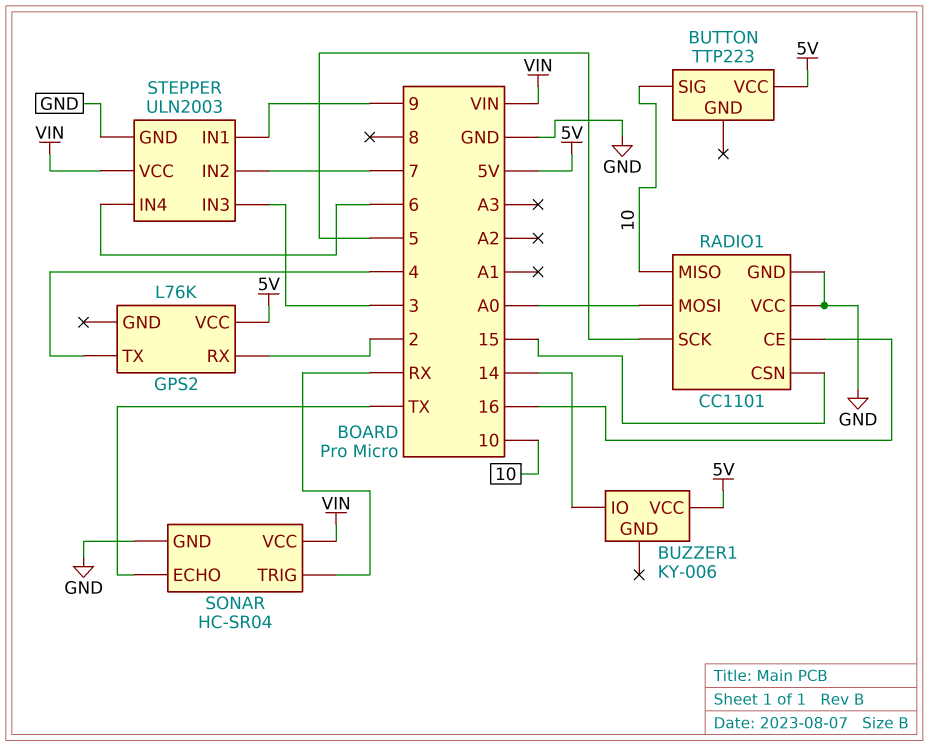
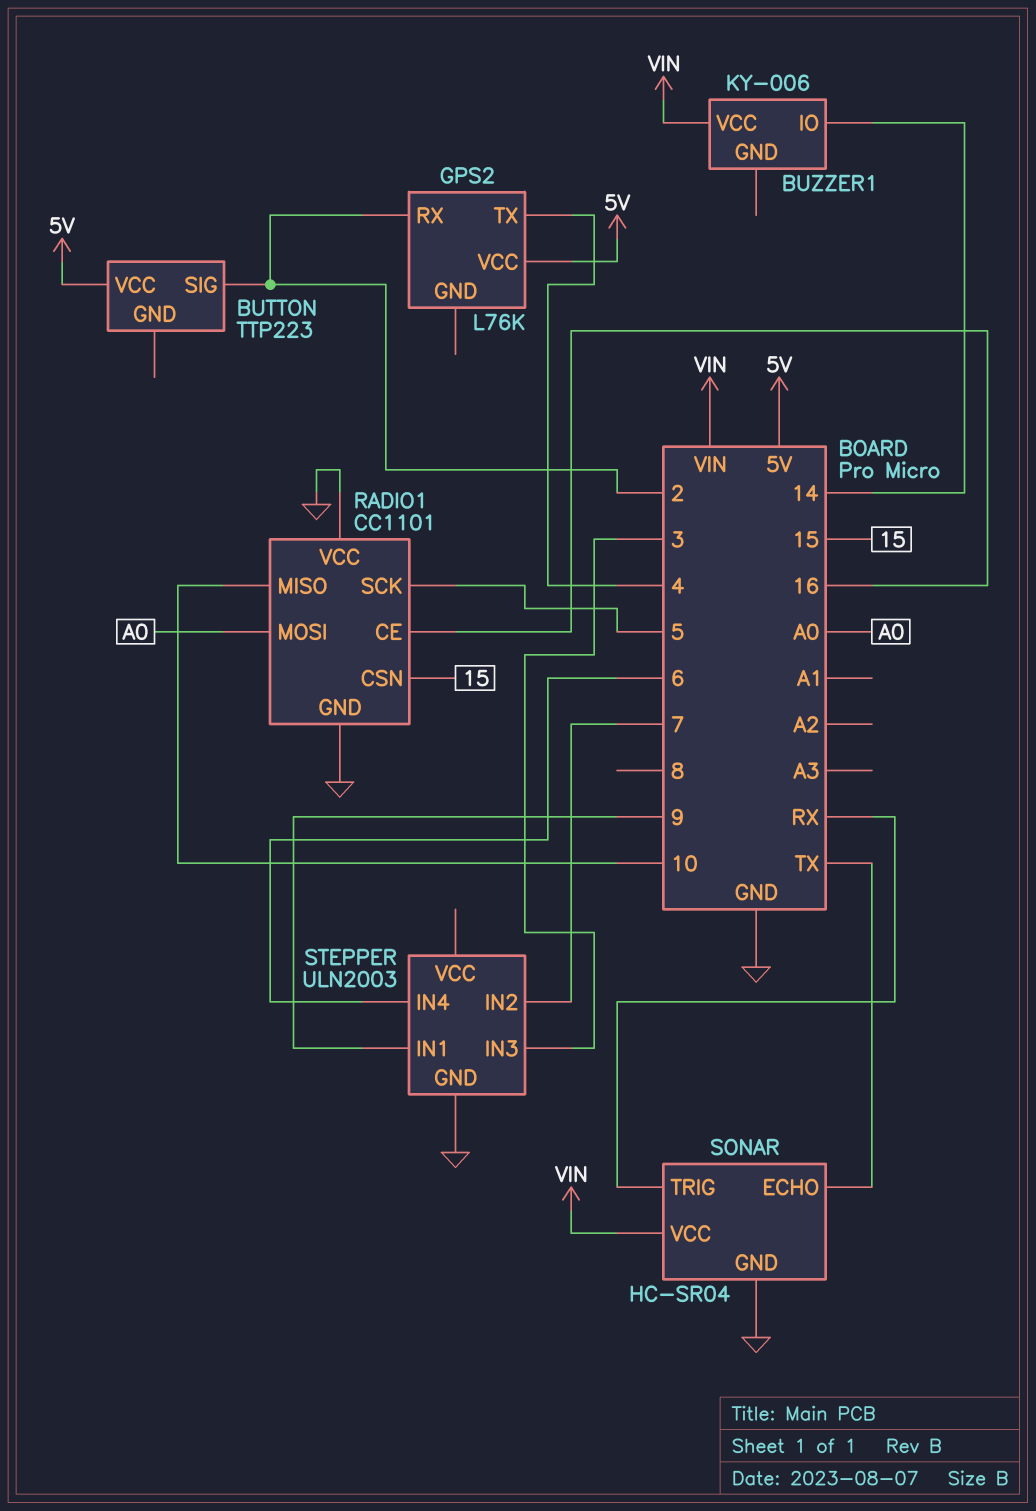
BUTTON pin SIG: 10 -> 2
BUZZER1 pin VCC: 5V -> VIN
STEPPER pin VCC: VIN -> none

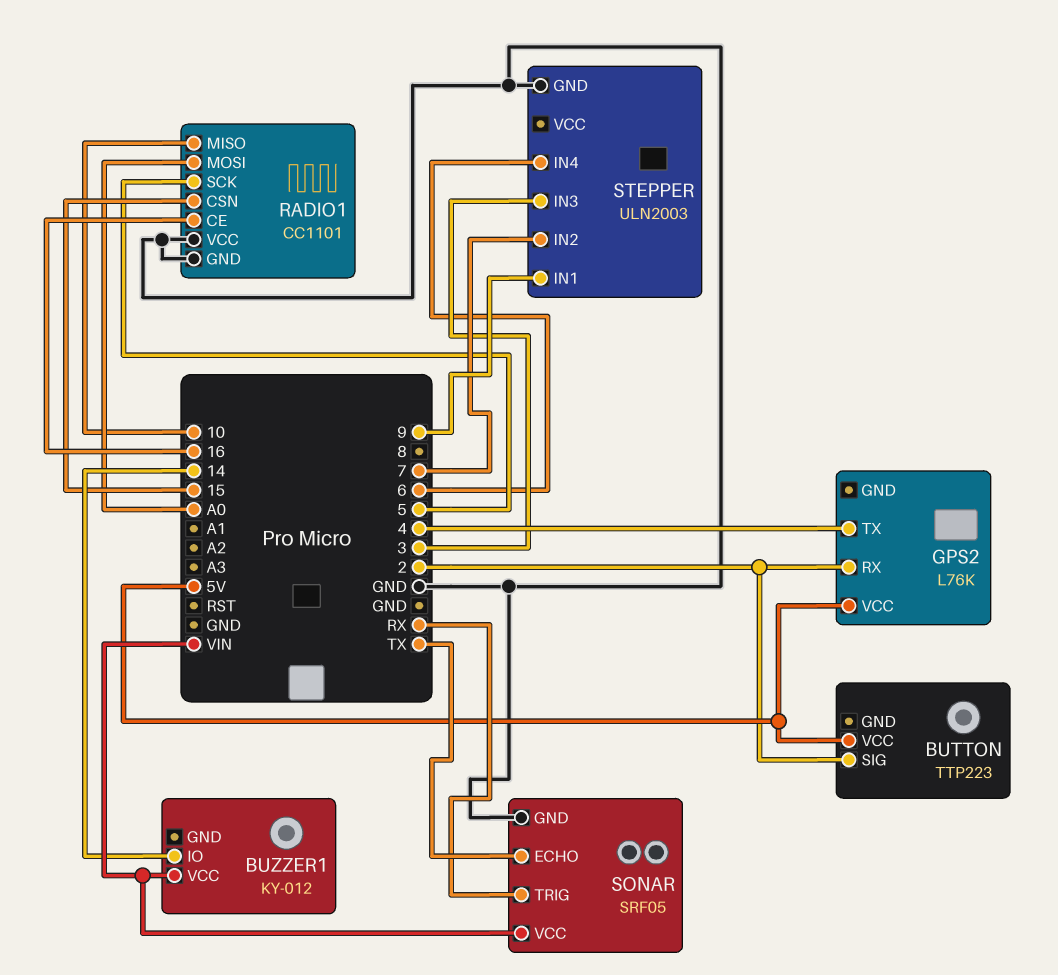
BUZZER1: KY-006 -> KY-012
SONAR: HC-SR04 -> SRF05

